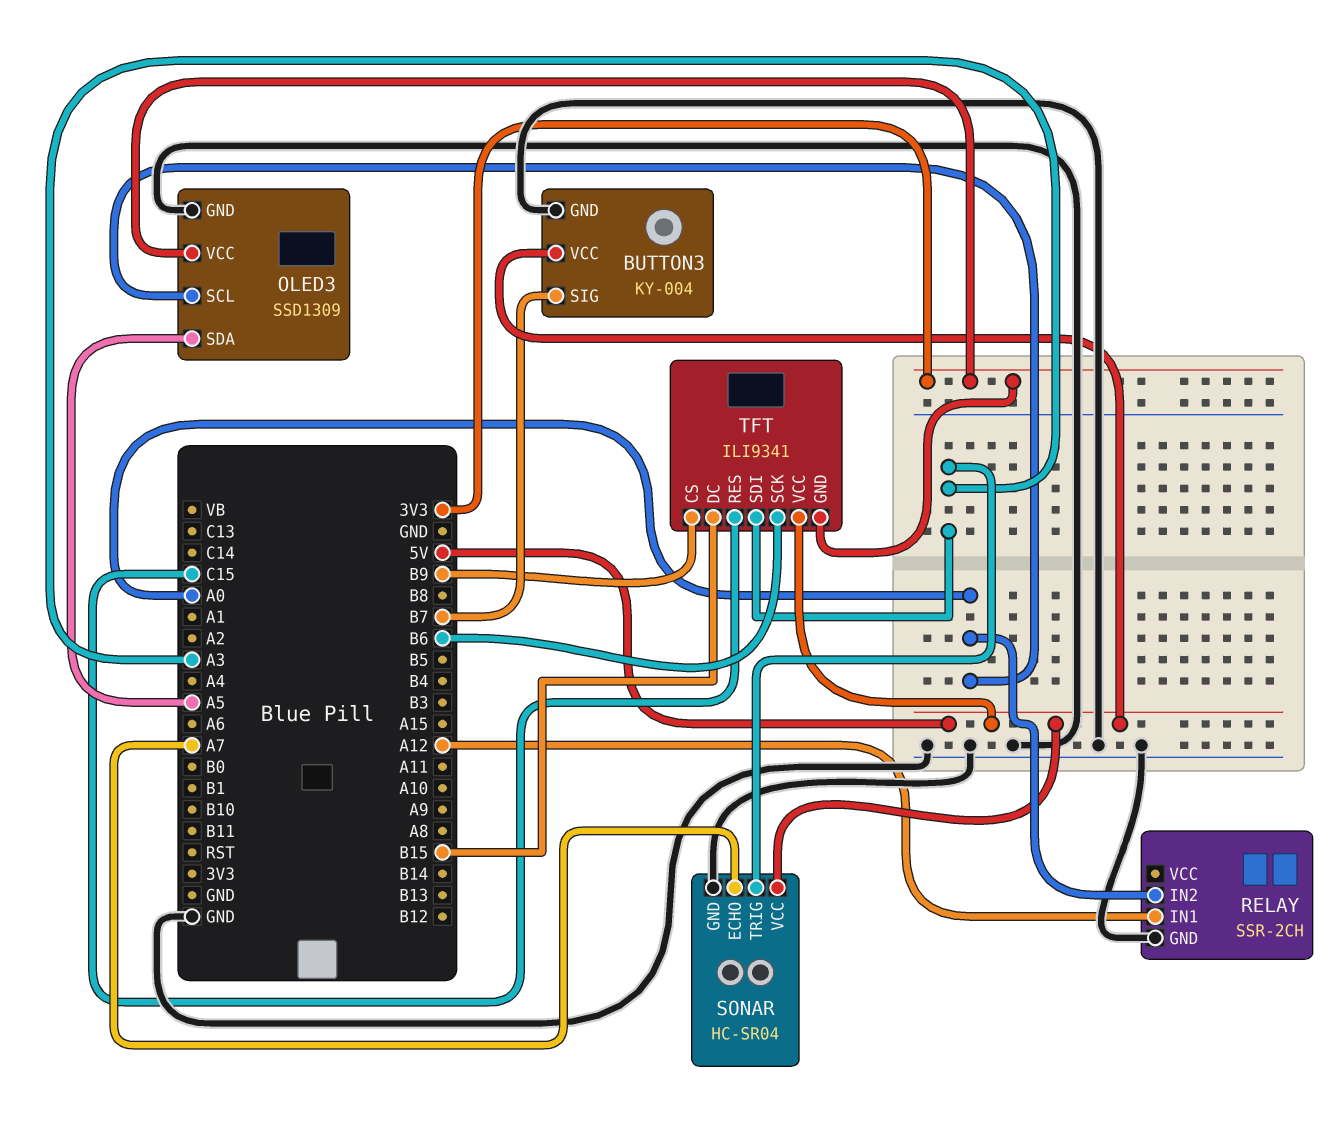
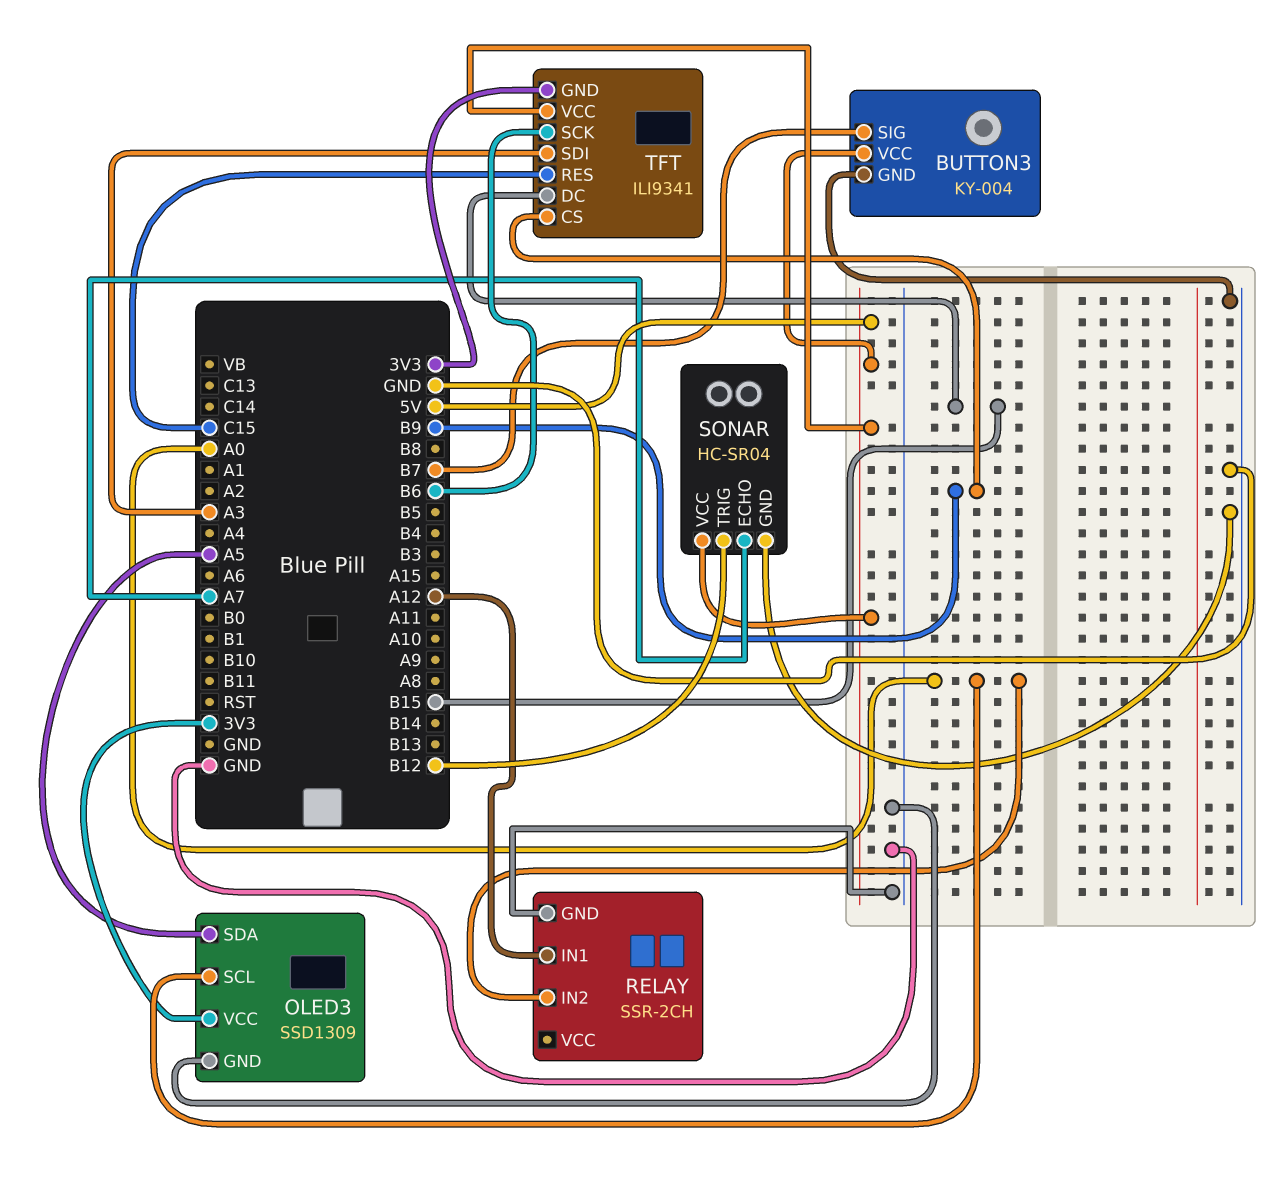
SONAR pin TRIG: A3 -> B12

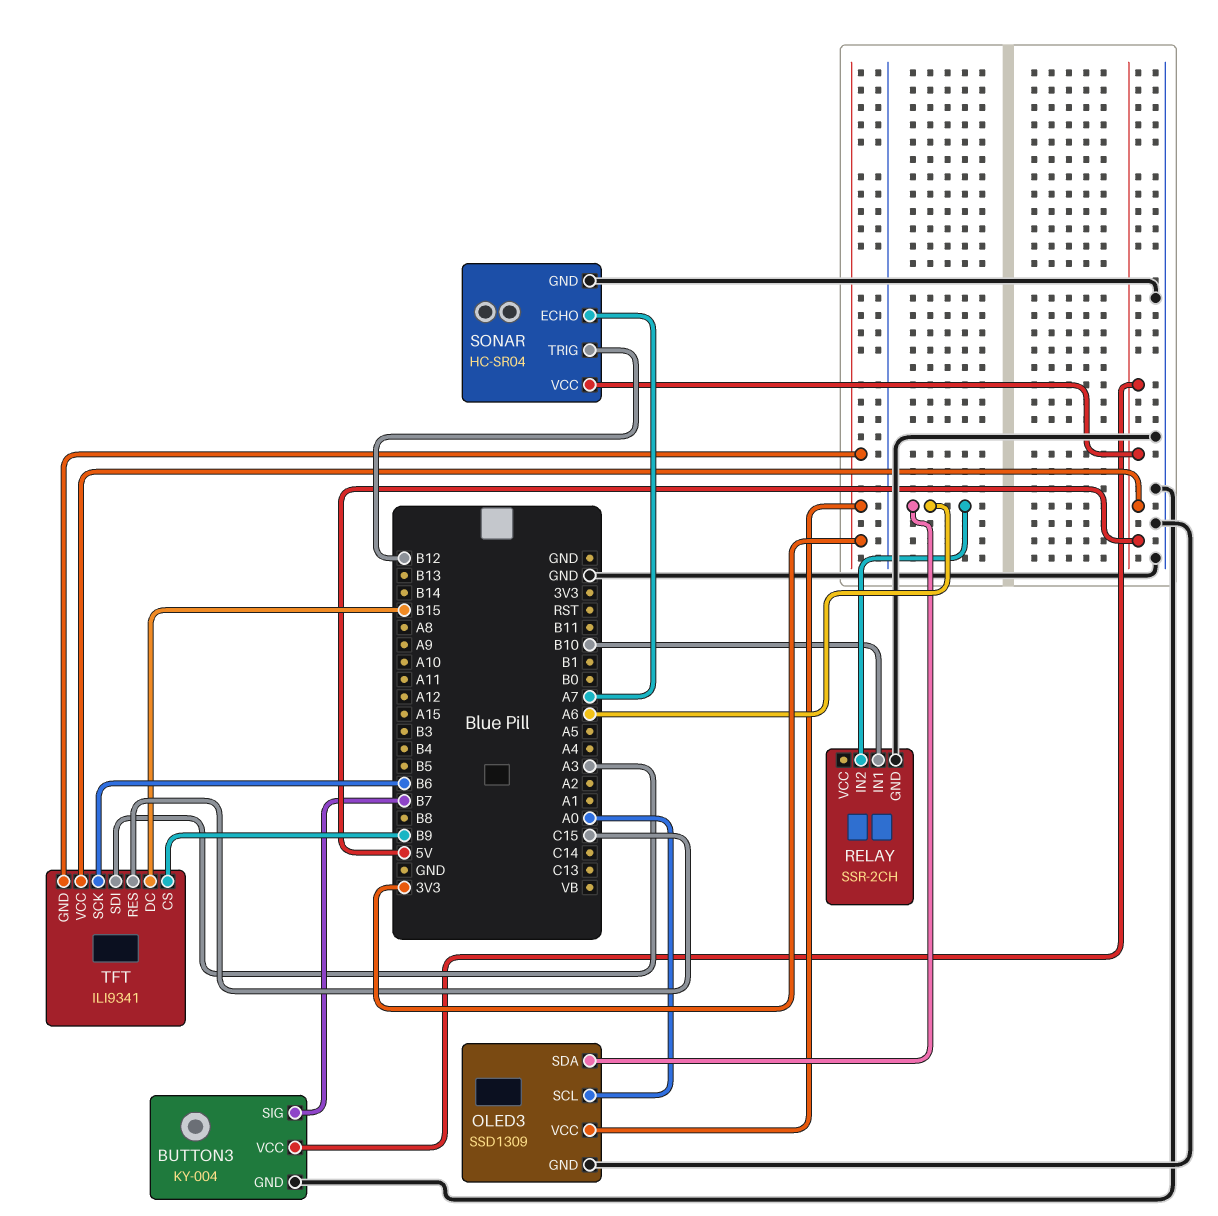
OLED3 pin SDA: A5 -> A6
RELAY pin IN1: A12 -> B10
RELAY pin IN2: A0 -> A6

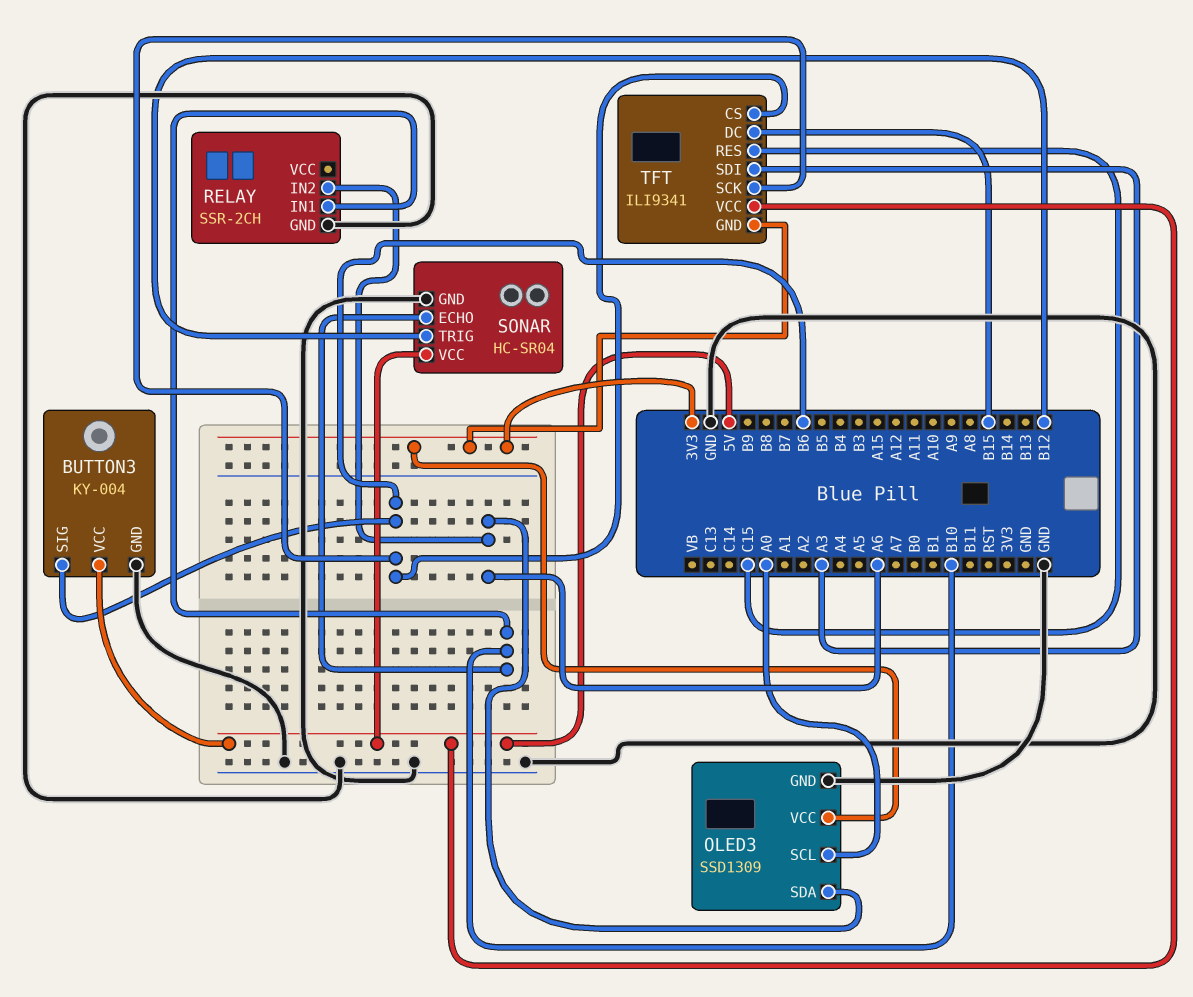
BUTTON3 pin SIG: B7 -> B6
SONAR pin ECHO: A7 -> B10
TFT pin CS: B9 -> B6

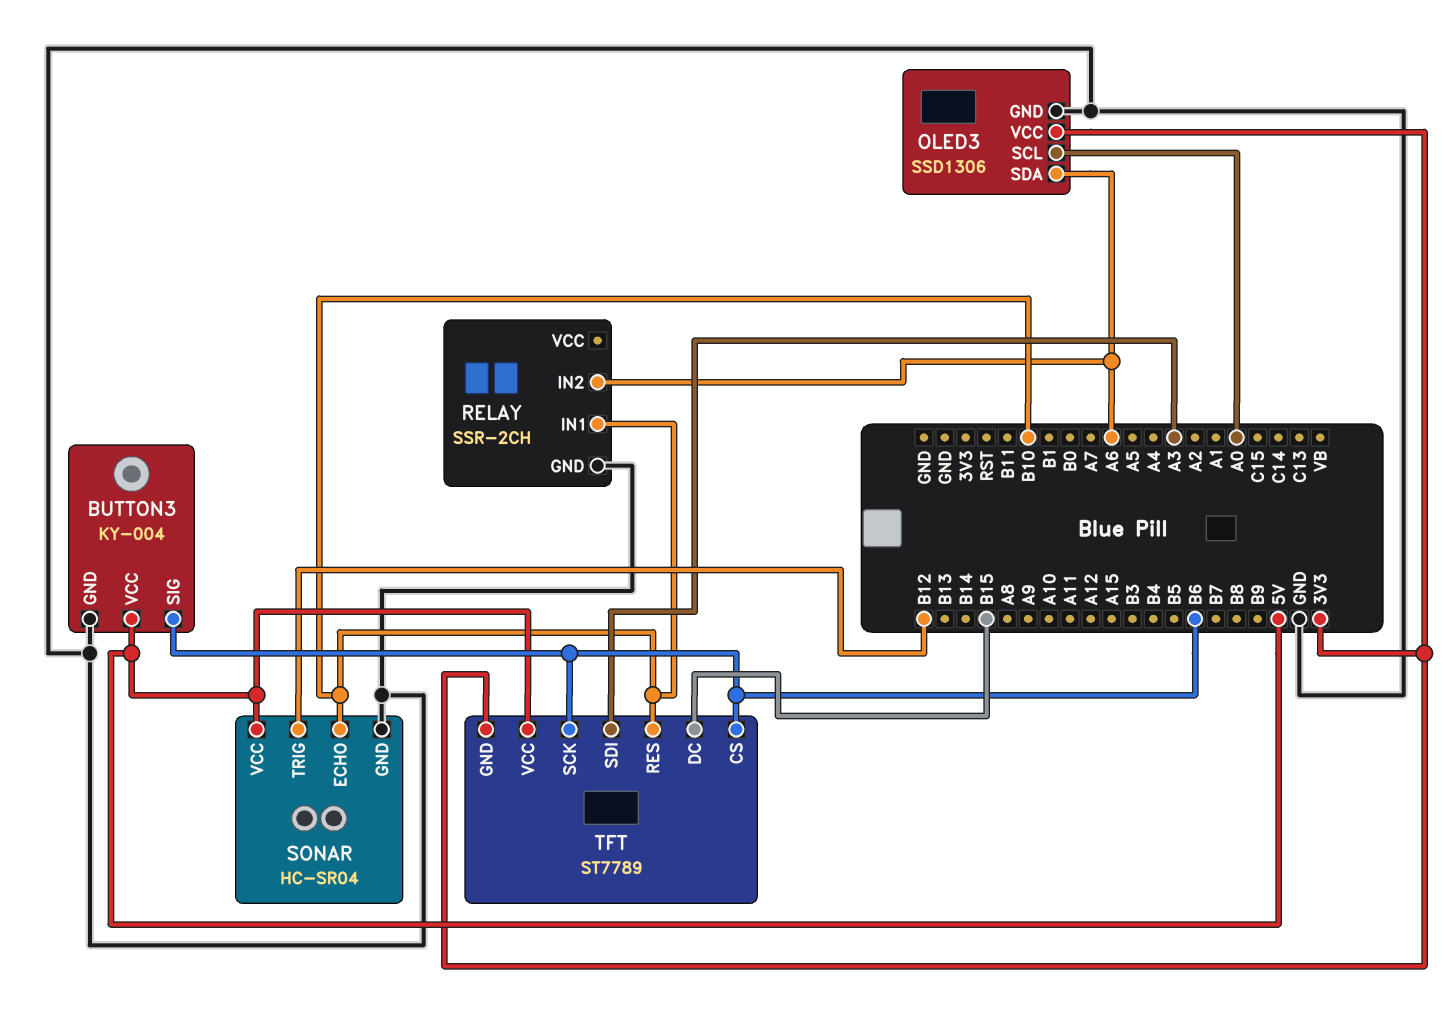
OLED3: SSD1309 -> SSD1306
TFT: ILI9341 -> ST7789
TFT pin RES: C15 -> B10

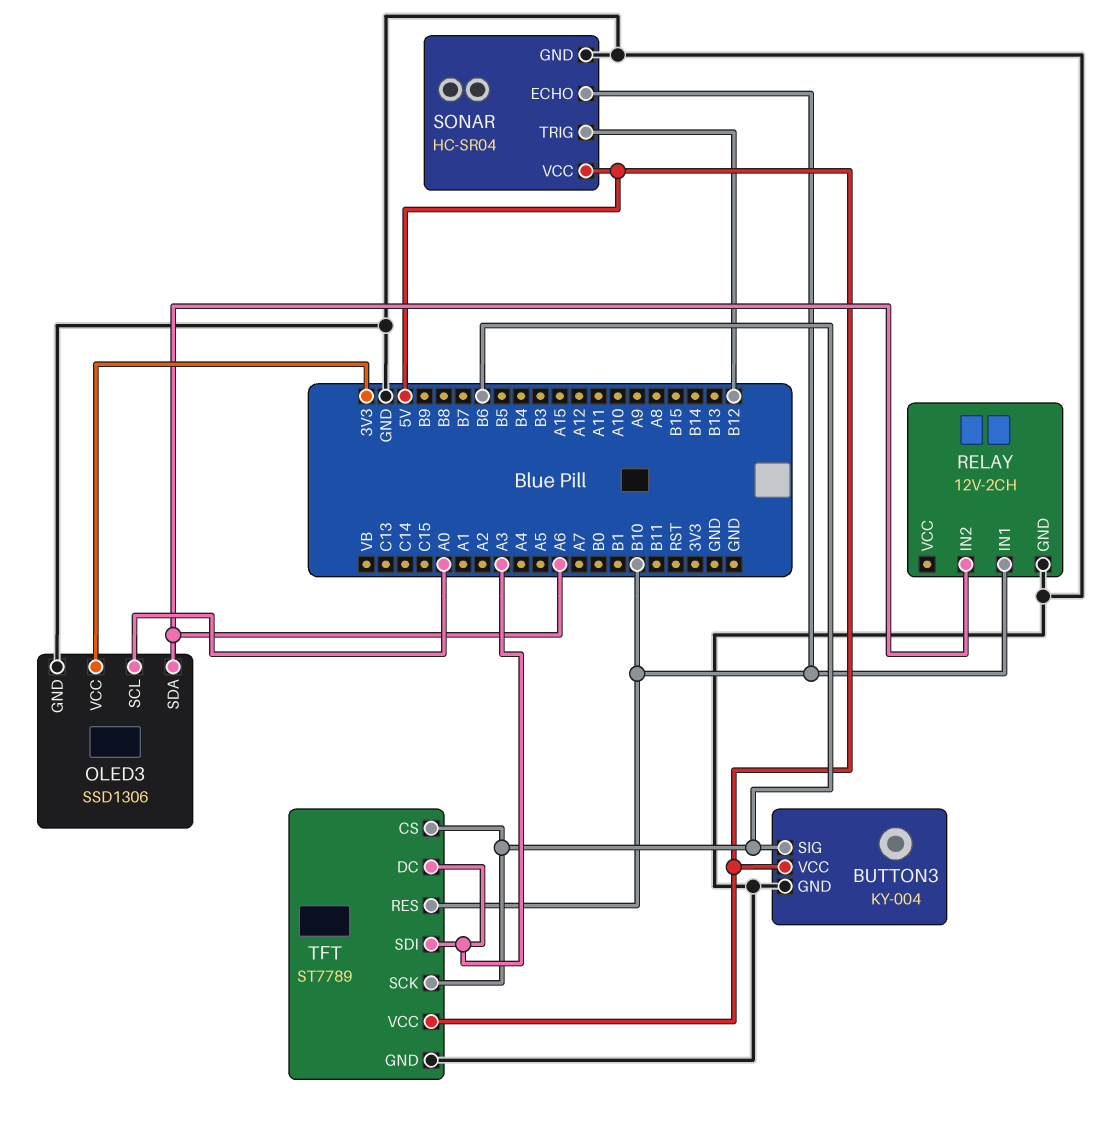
RELAY: SSR-2CH -> 12V-2CH
TFT pin DC: B15 -> A3
TFT pin GND: 3V3 -> GND

